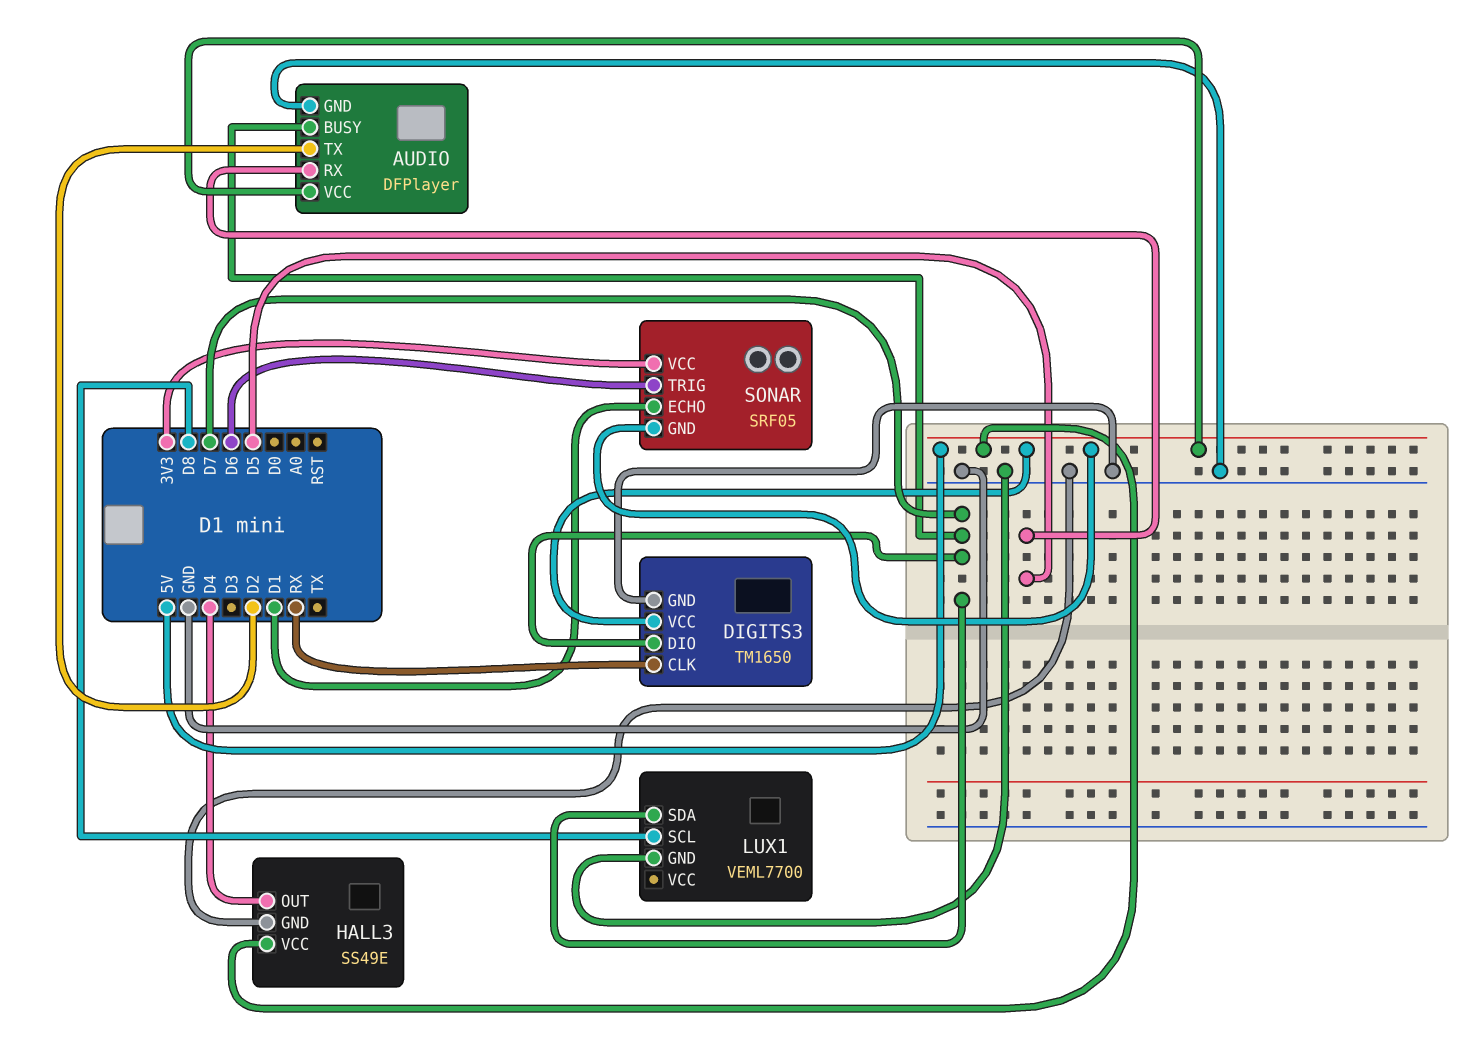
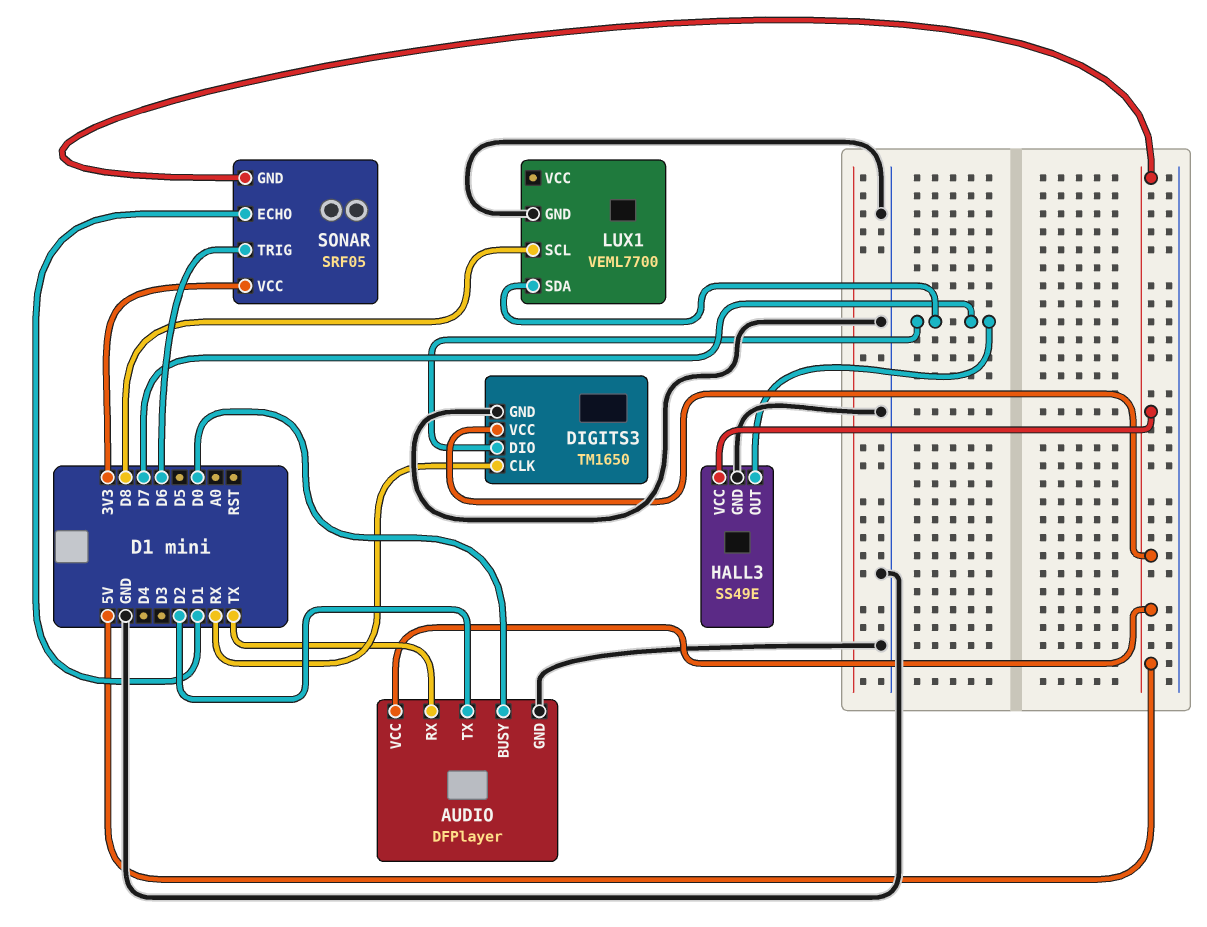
AUDIO pin BUSY: D7 -> D0
AUDIO pin RX: D5 -> TX
HALL3 pin OUT: D4 -> D7

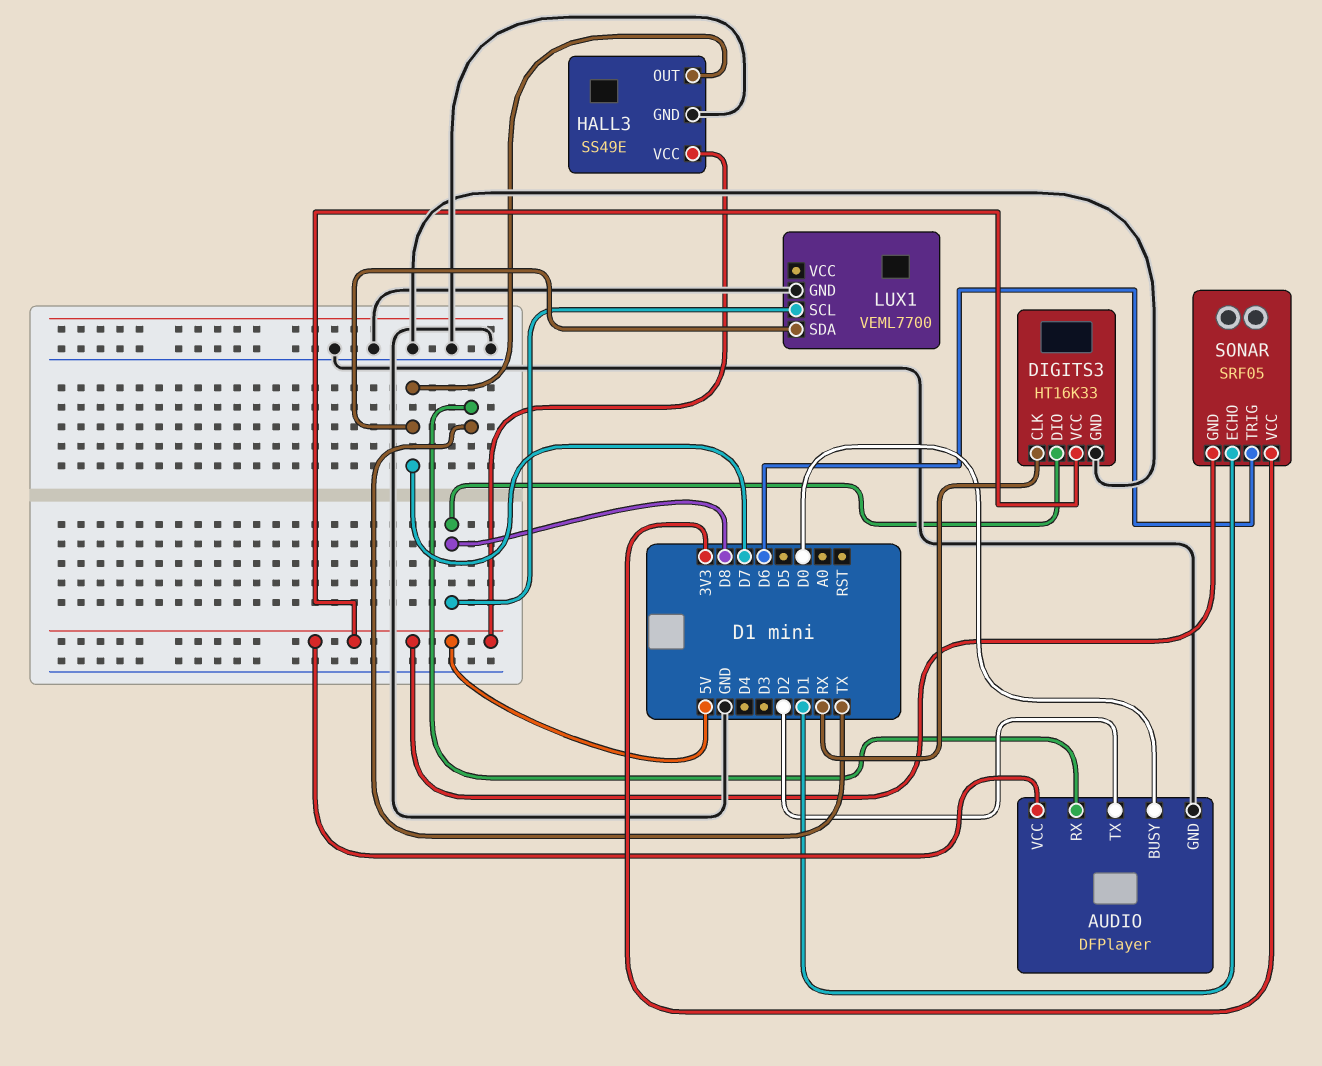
DIGITS3: TM1650 -> HT16K33
DIGITS3 pin DIO: D7 -> D8

